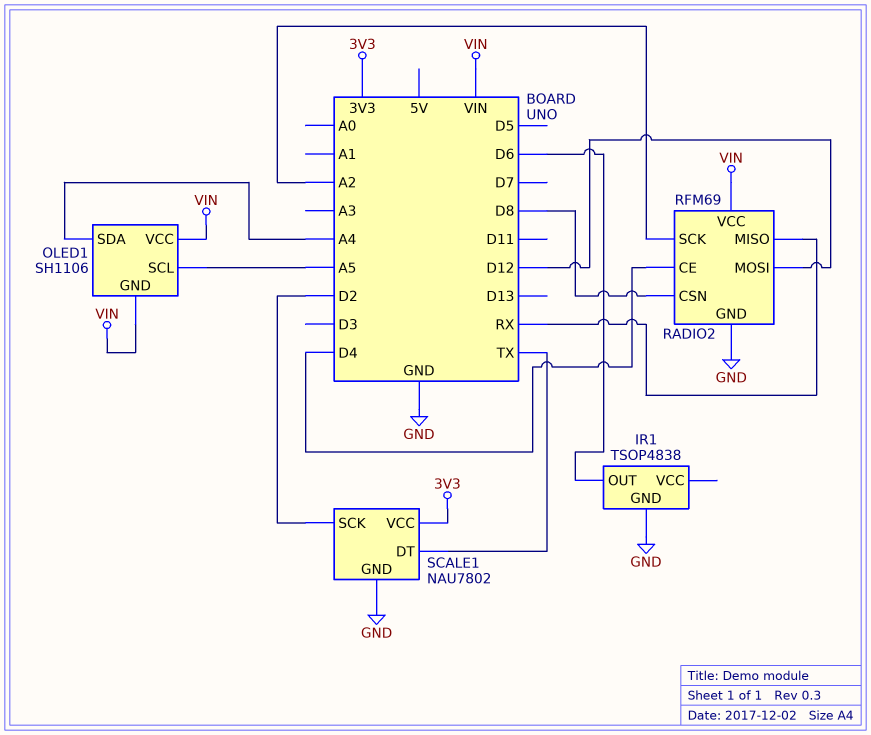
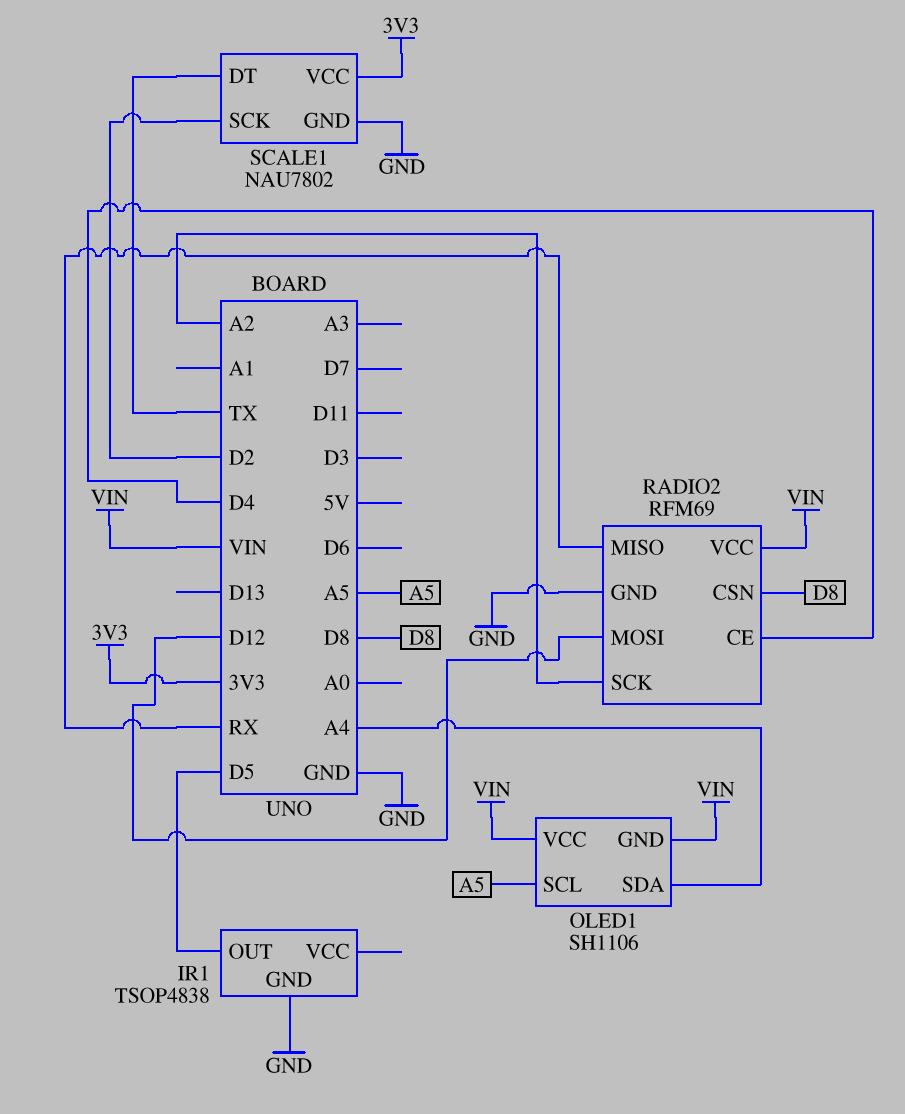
IR1 pin OUT: D6 -> D5

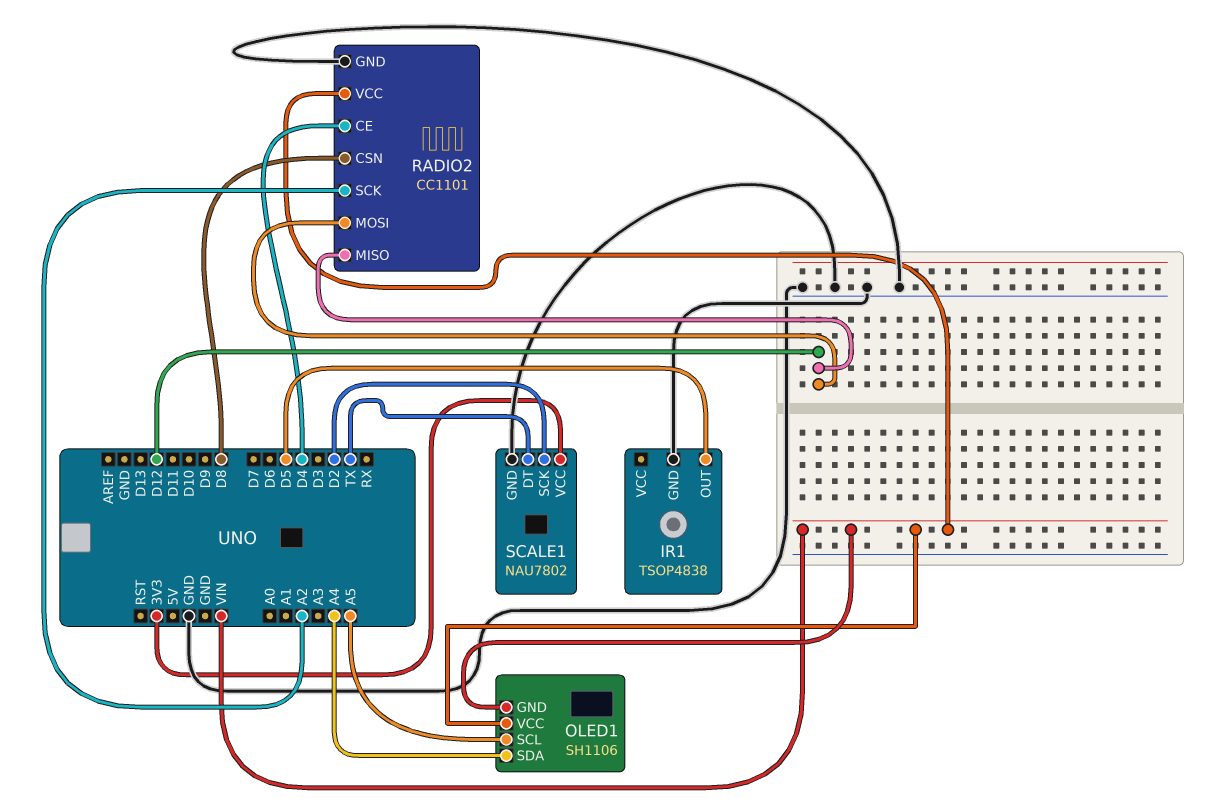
RADIO2: RFM69 -> CC1101
RADIO2 pin MISO: RX -> D12

